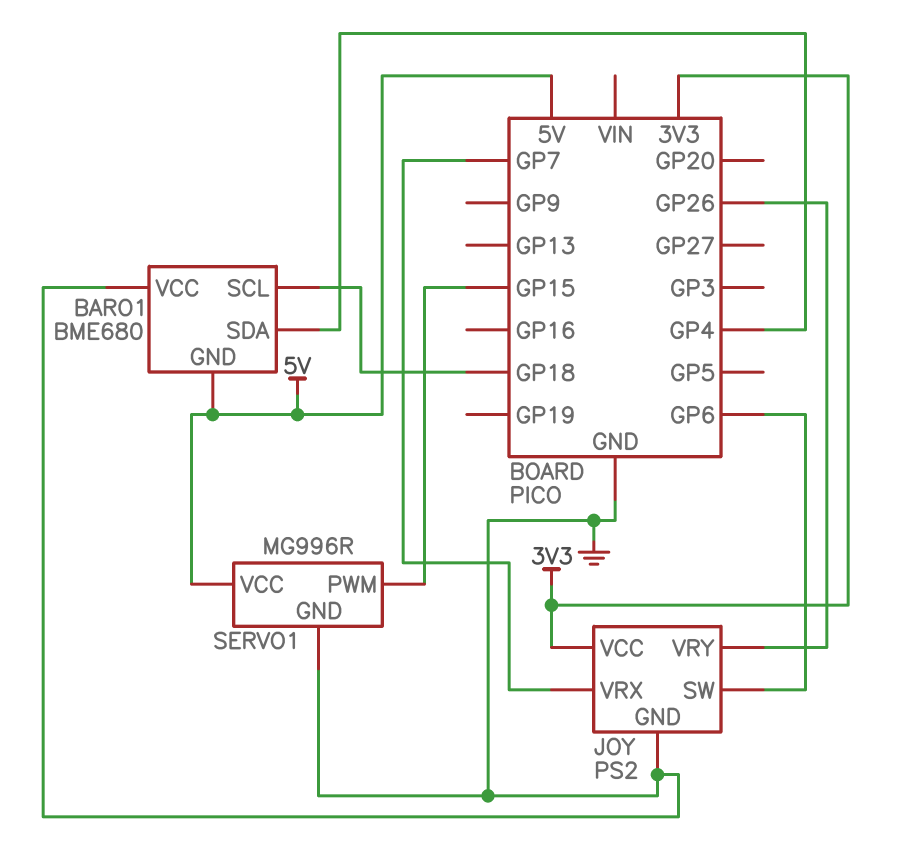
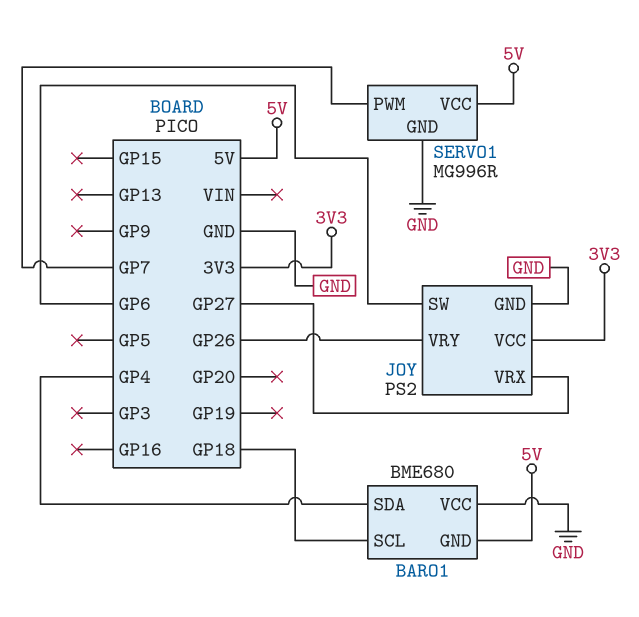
JOY pin VRX: GP7 -> GP27
SERVO1 pin PWM: GP15 -> GP7

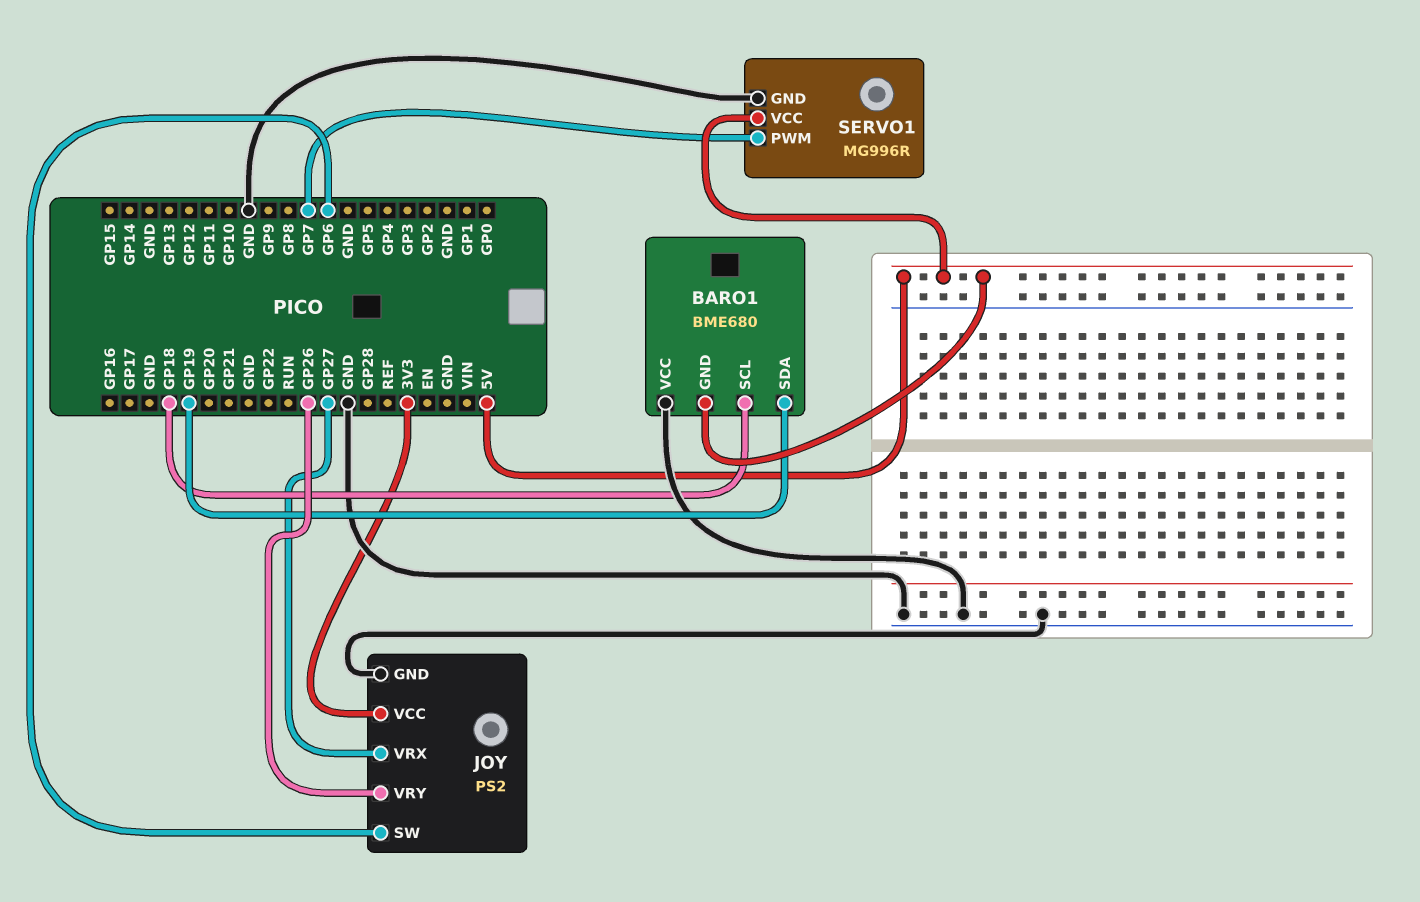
BARO1 pin SDA: GP4 -> GP19

